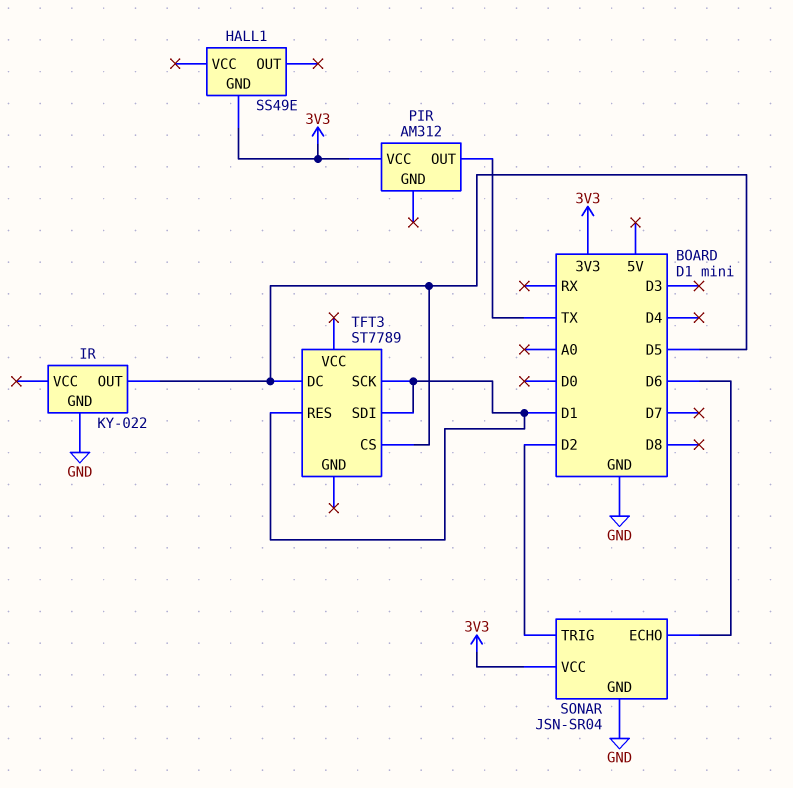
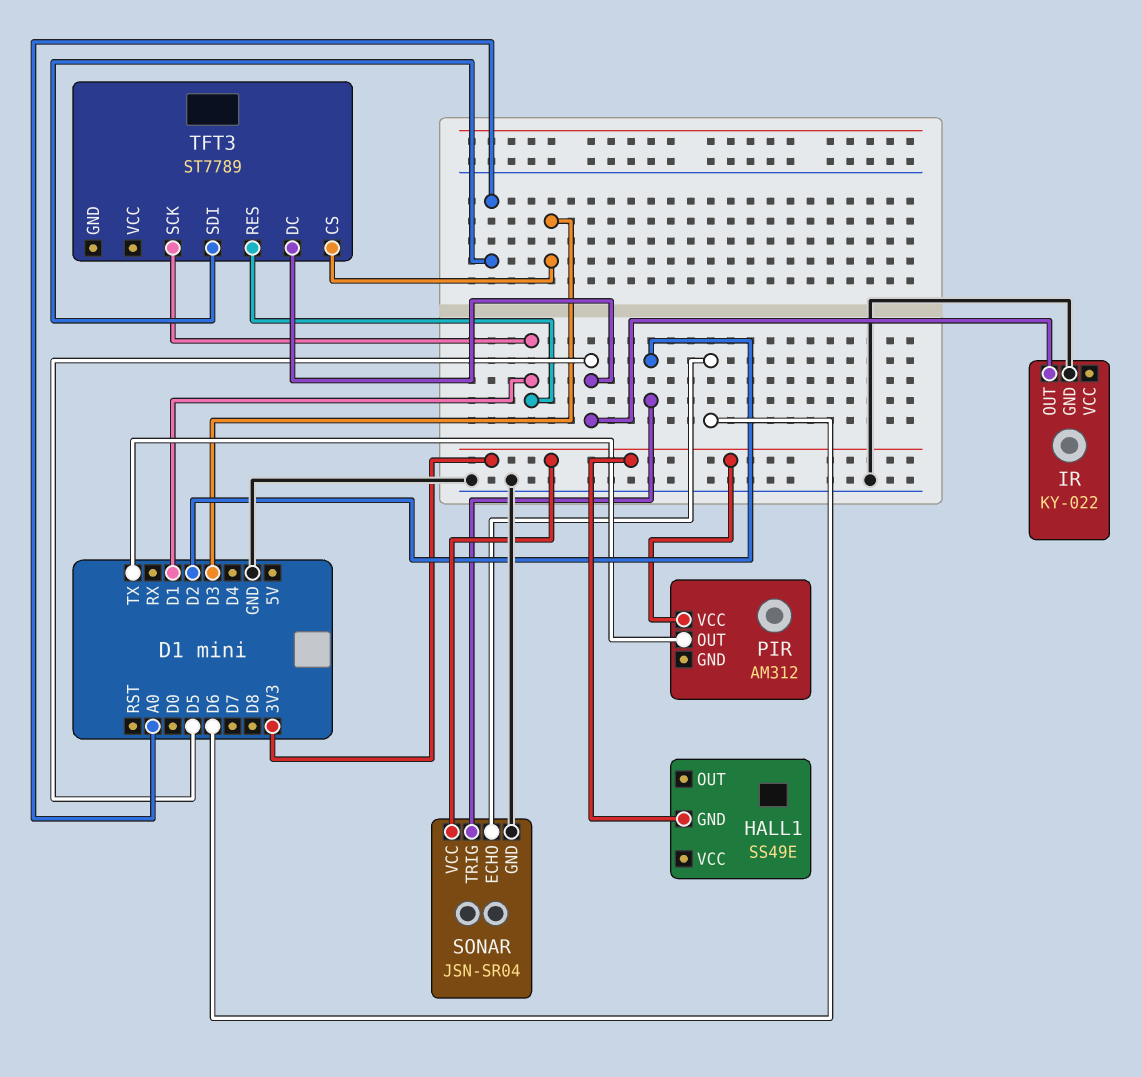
TFT3 pin CS: D5 -> D3
TFT3 pin SDI: D1 -> A0

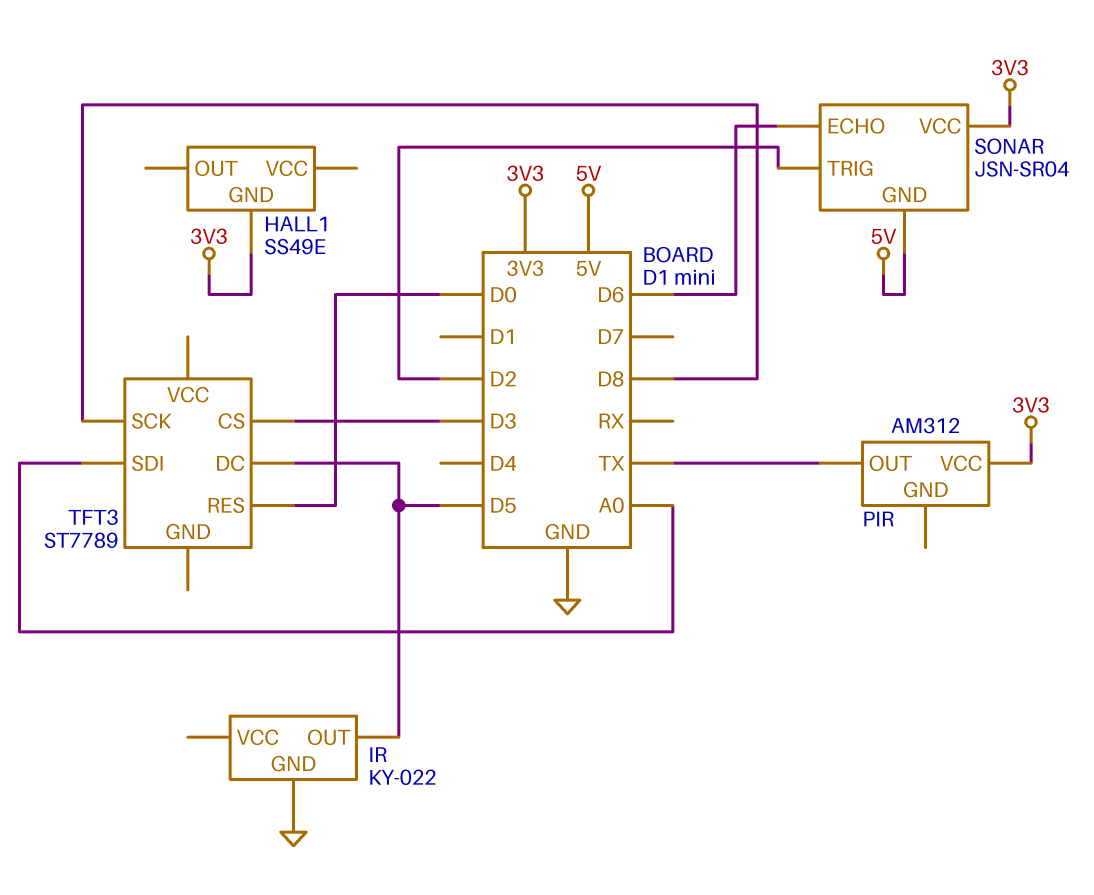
SONAR pin GND: GND -> 5V
TFT3 pin RES: D1 -> D0
TFT3 pin SCK: D1 -> D8

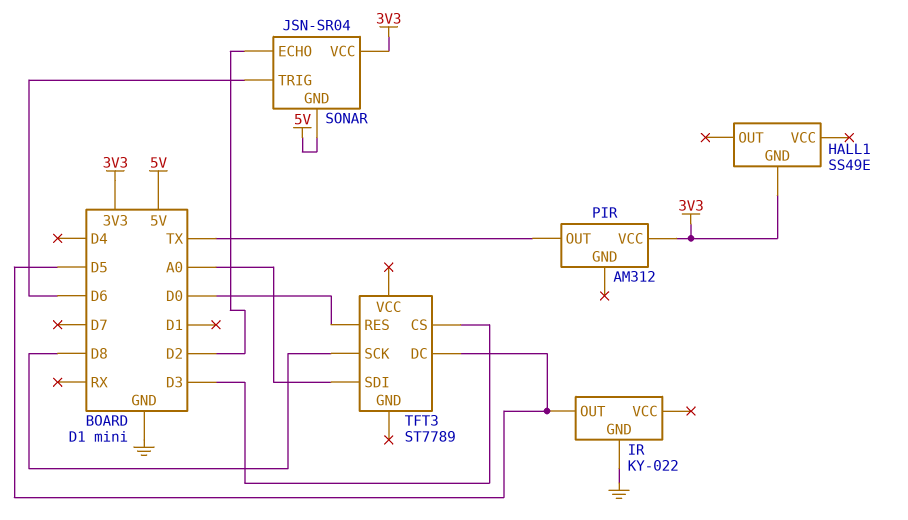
SONAR pin ECHO: D6 -> D2
SONAR pin TRIG: D2 -> D6

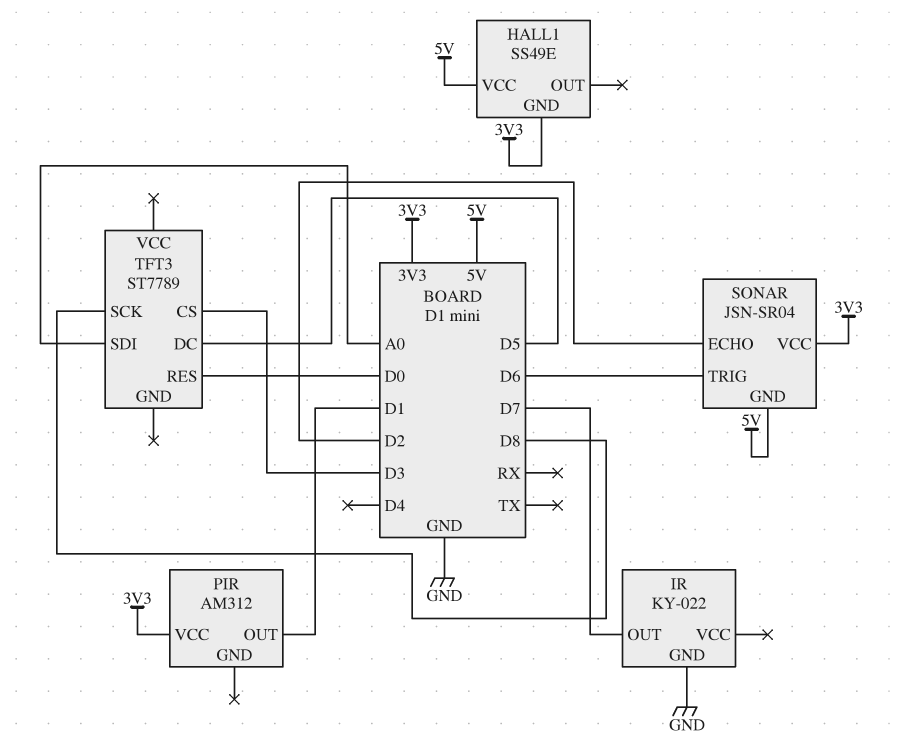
HALL1 pin VCC: none -> 5V
IR pin OUT: D5 -> D7
PIR pin OUT: TX -> D1

